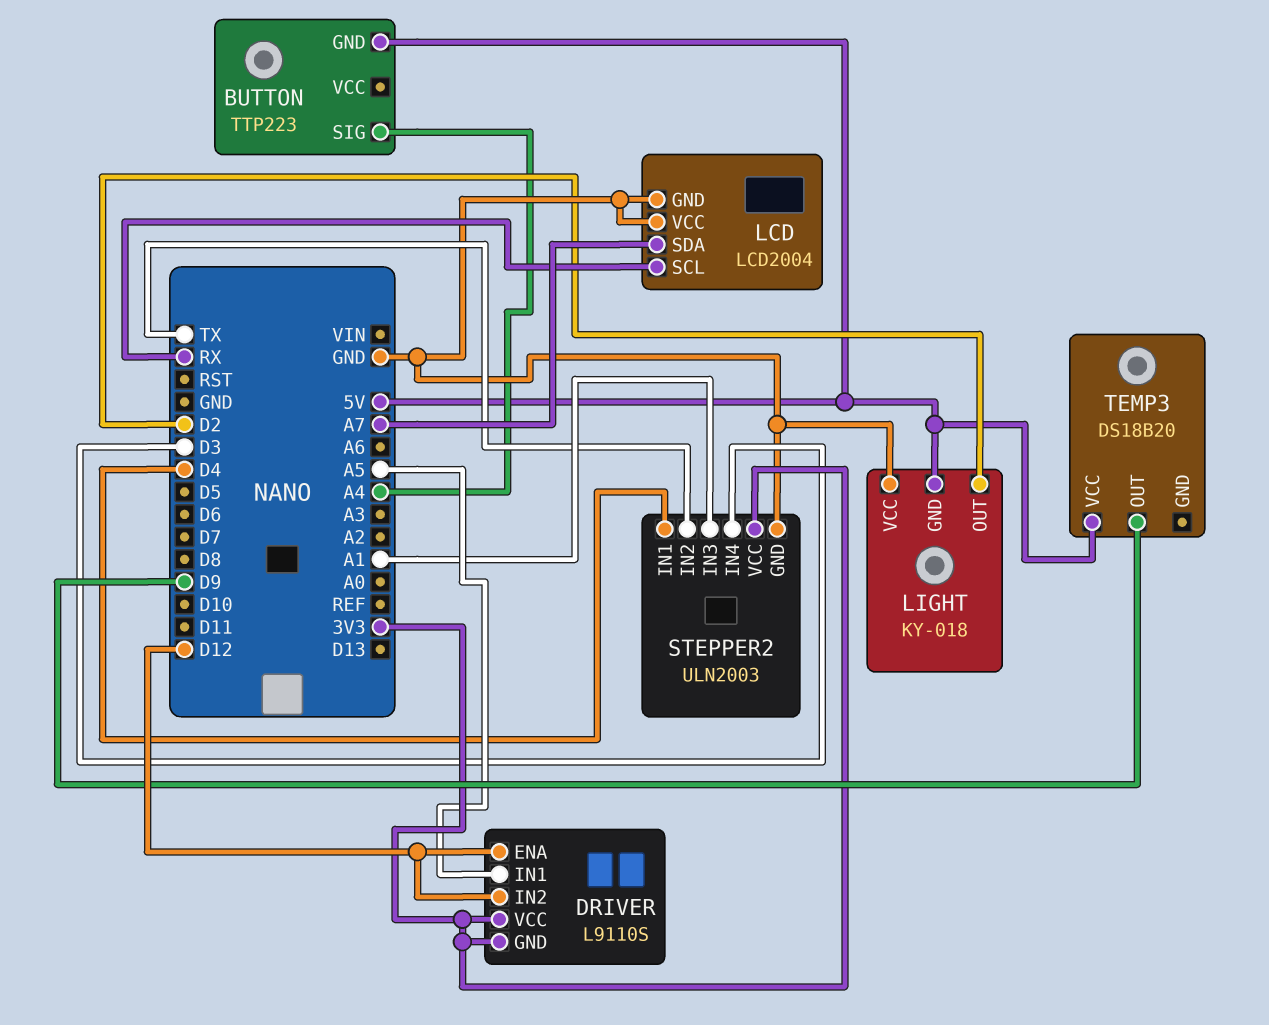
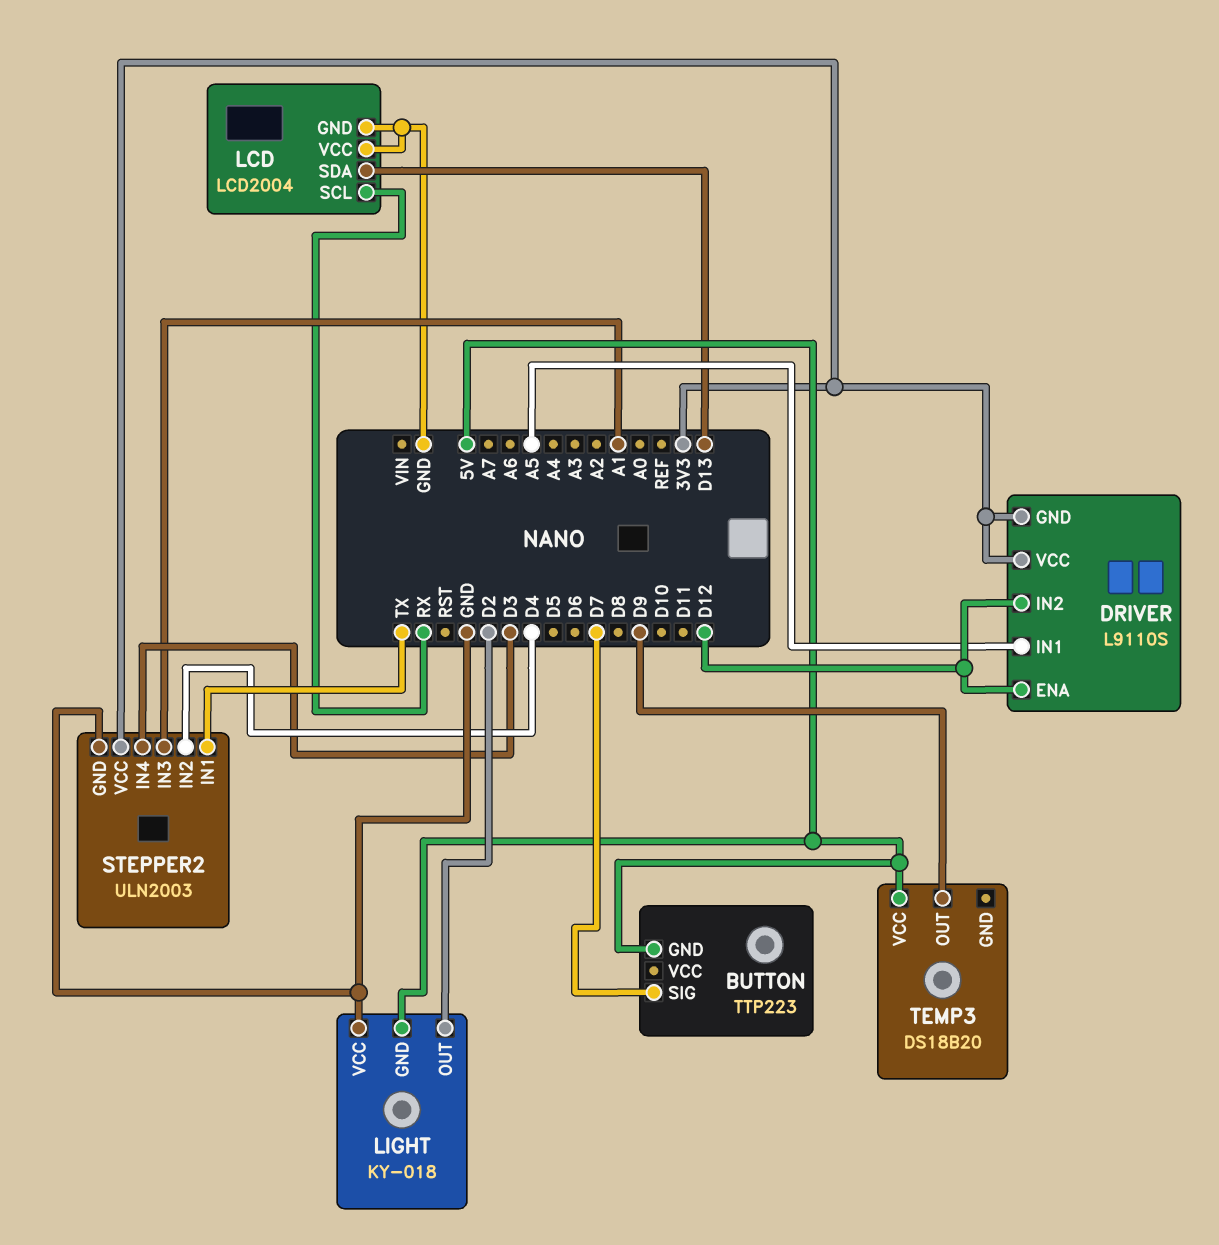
BUTTON pin SIG: A4 -> D7
LCD pin SDA: A7 -> D13
STEPPER2 pin IN1: D4 -> TX
STEPPER2 pin IN2: TX -> D4

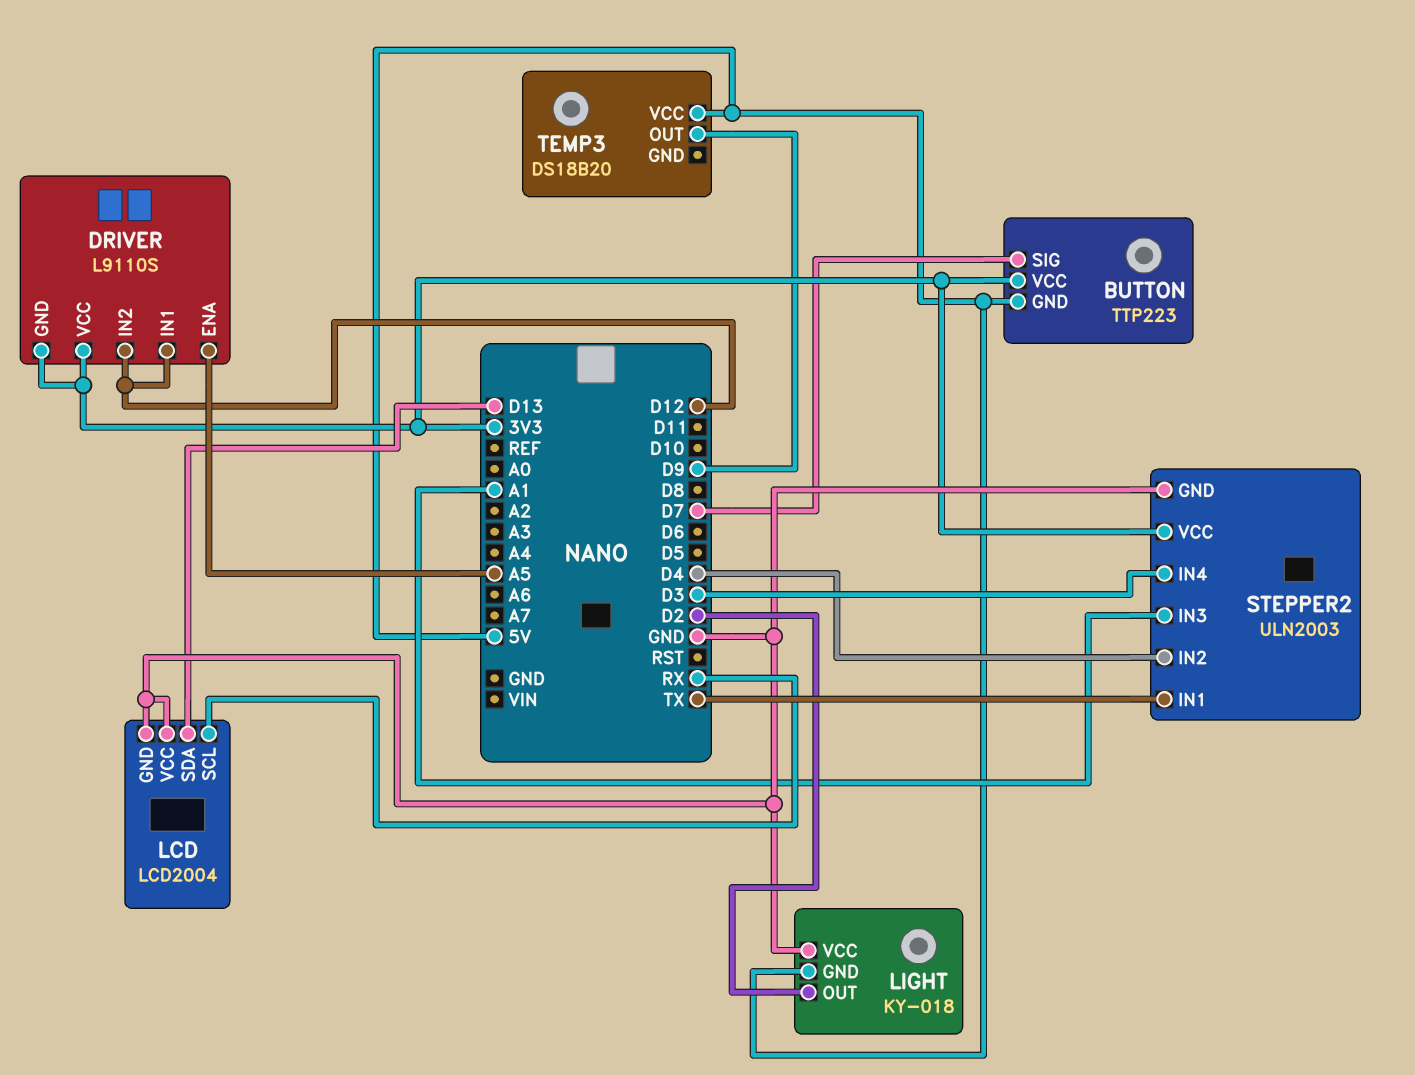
BUTTON pin VCC: none -> 3V3
DRIVER pin ENA: D12 -> A5
DRIVER pin IN1: A5 -> D12

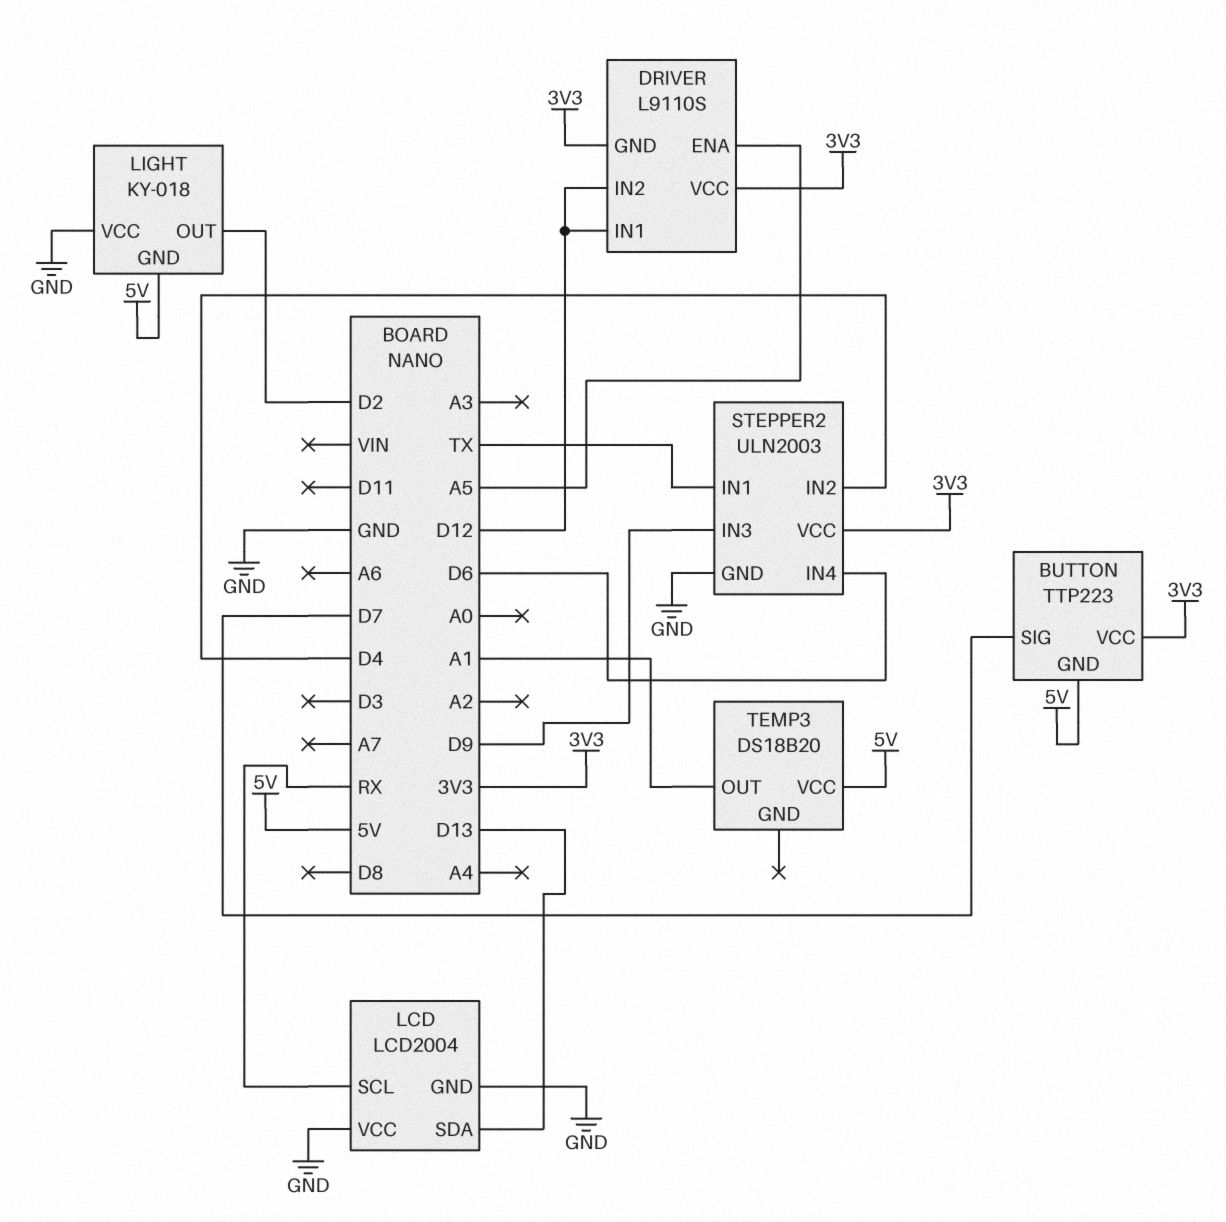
STEPPER2 pin IN3: A1 -> D9
STEPPER2 pin IN4: D3 -> D6
TEMP3 pin OUT: D9 -> A1

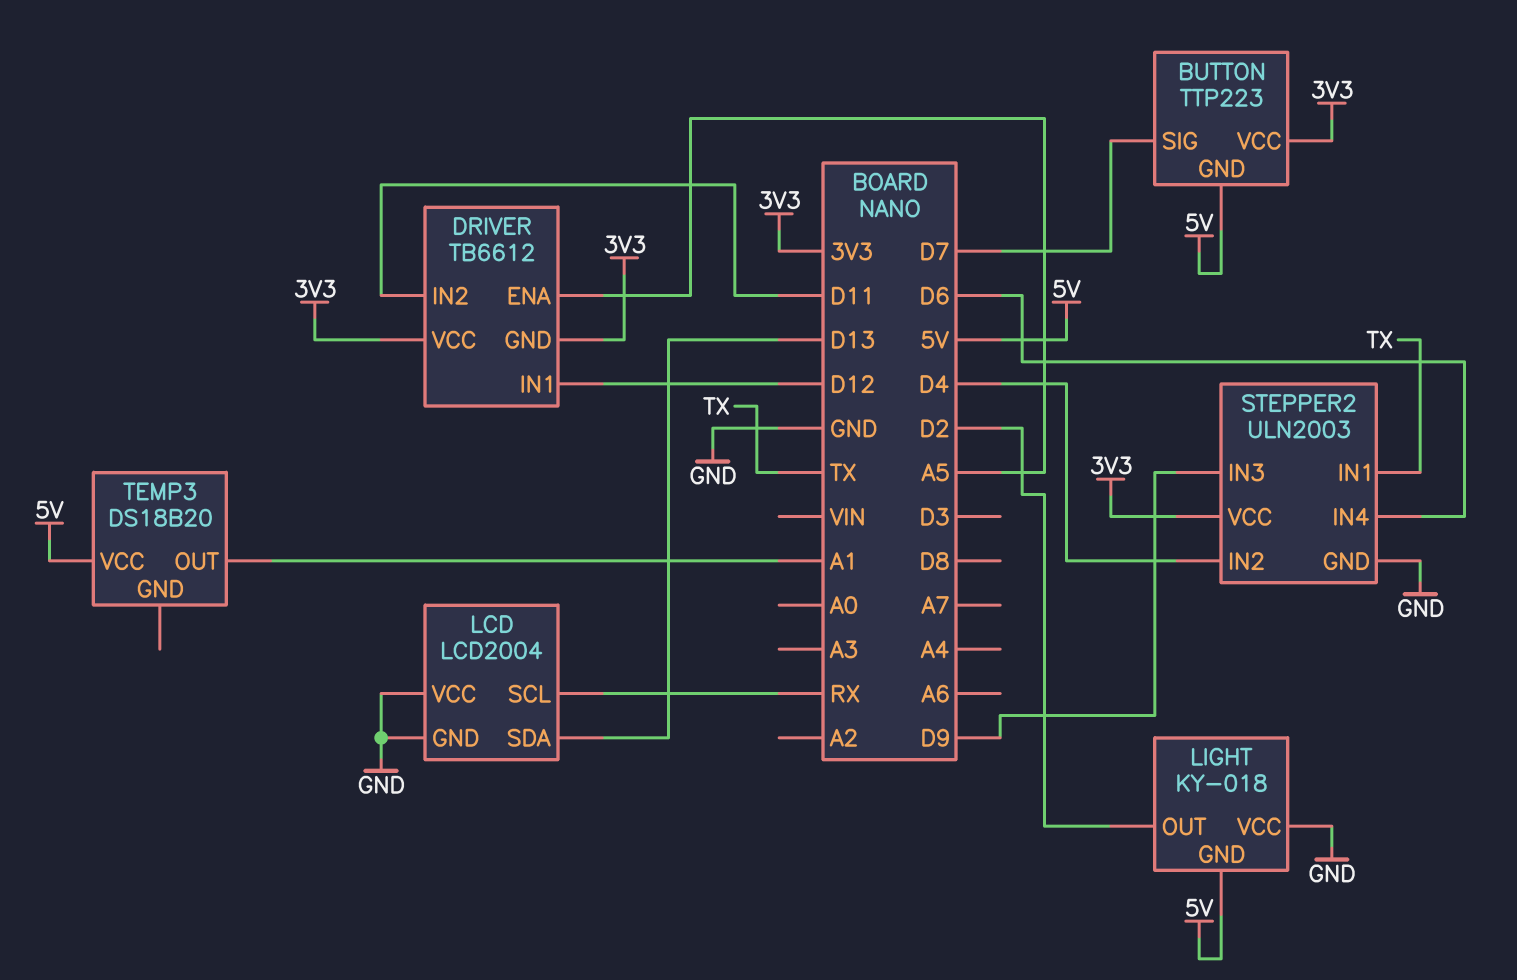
DRIVER: L9110S -> TB6612
DRIVER pin IN2: D12 -> D11

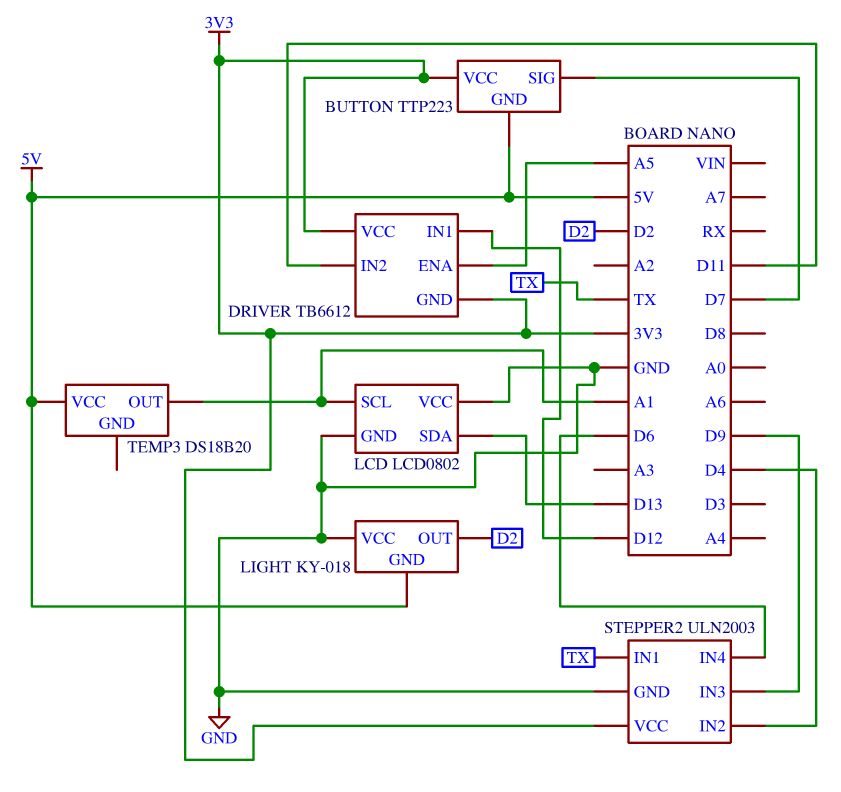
LCD: LCD2004 -> LCD0802
LCD pin SCL: RX -> A1

